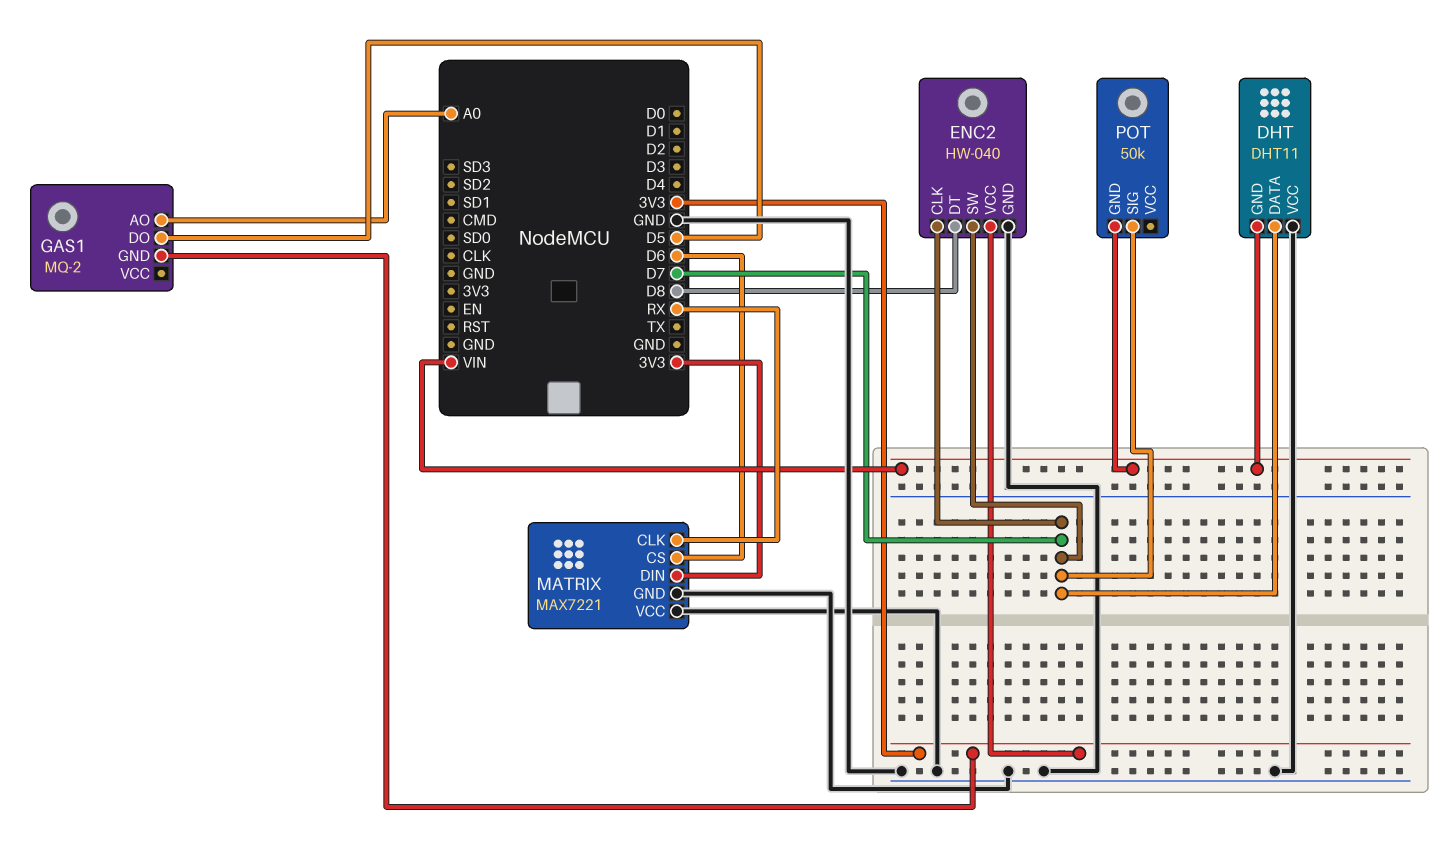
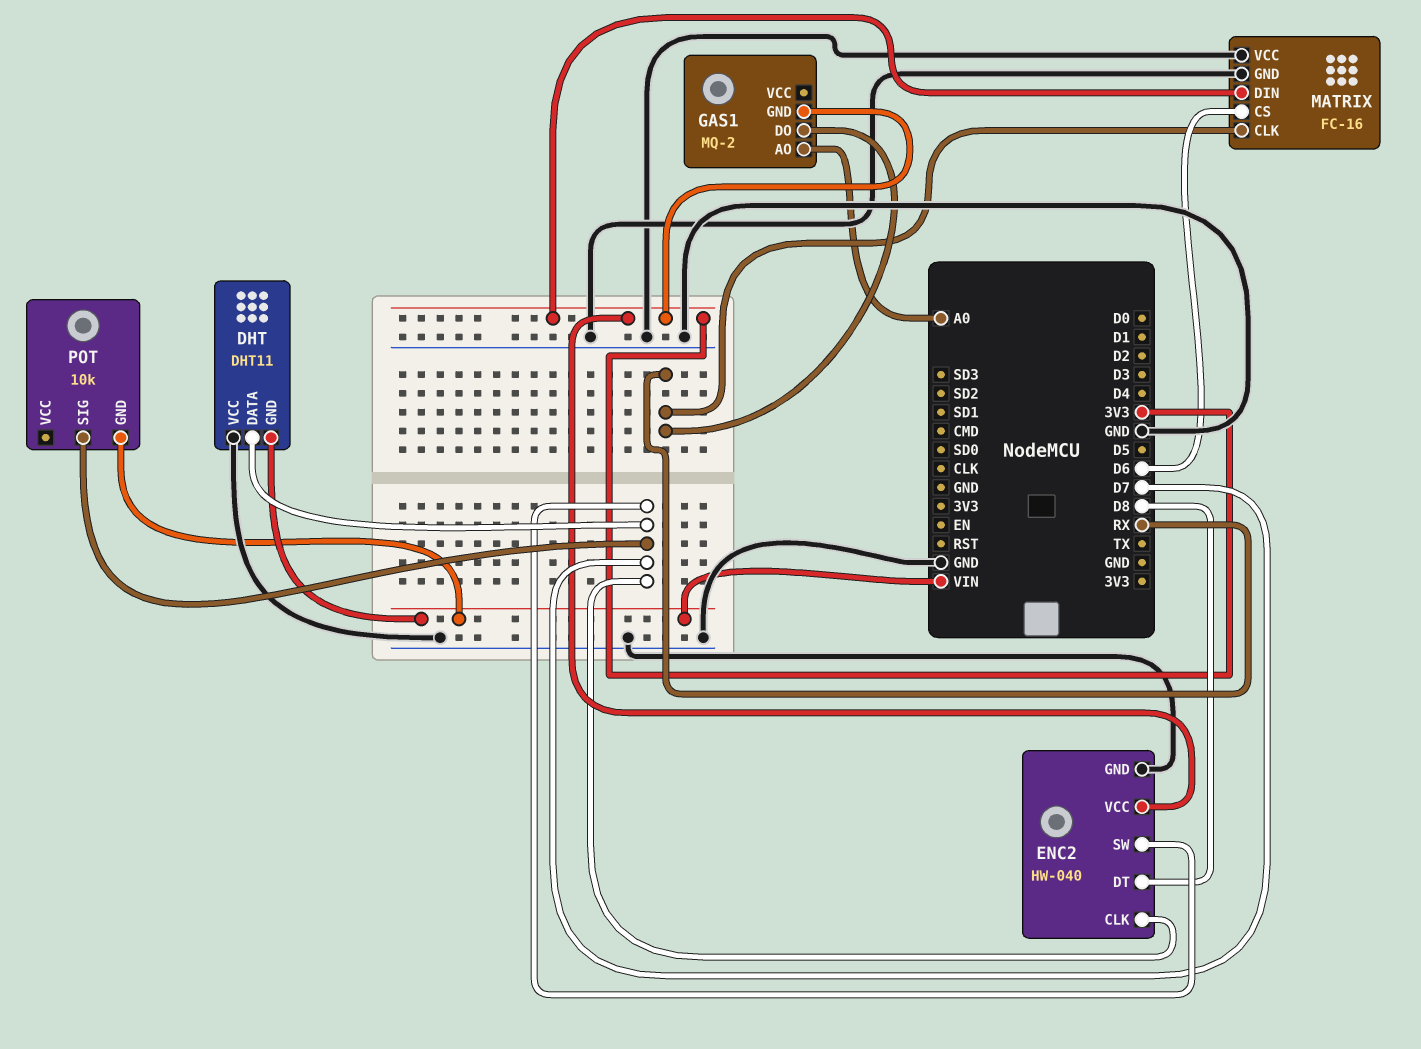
GAS1 pin DO: D5 -> RX
MATRIX: MAX7221 -> FC-16
POT: 50k -> 10k

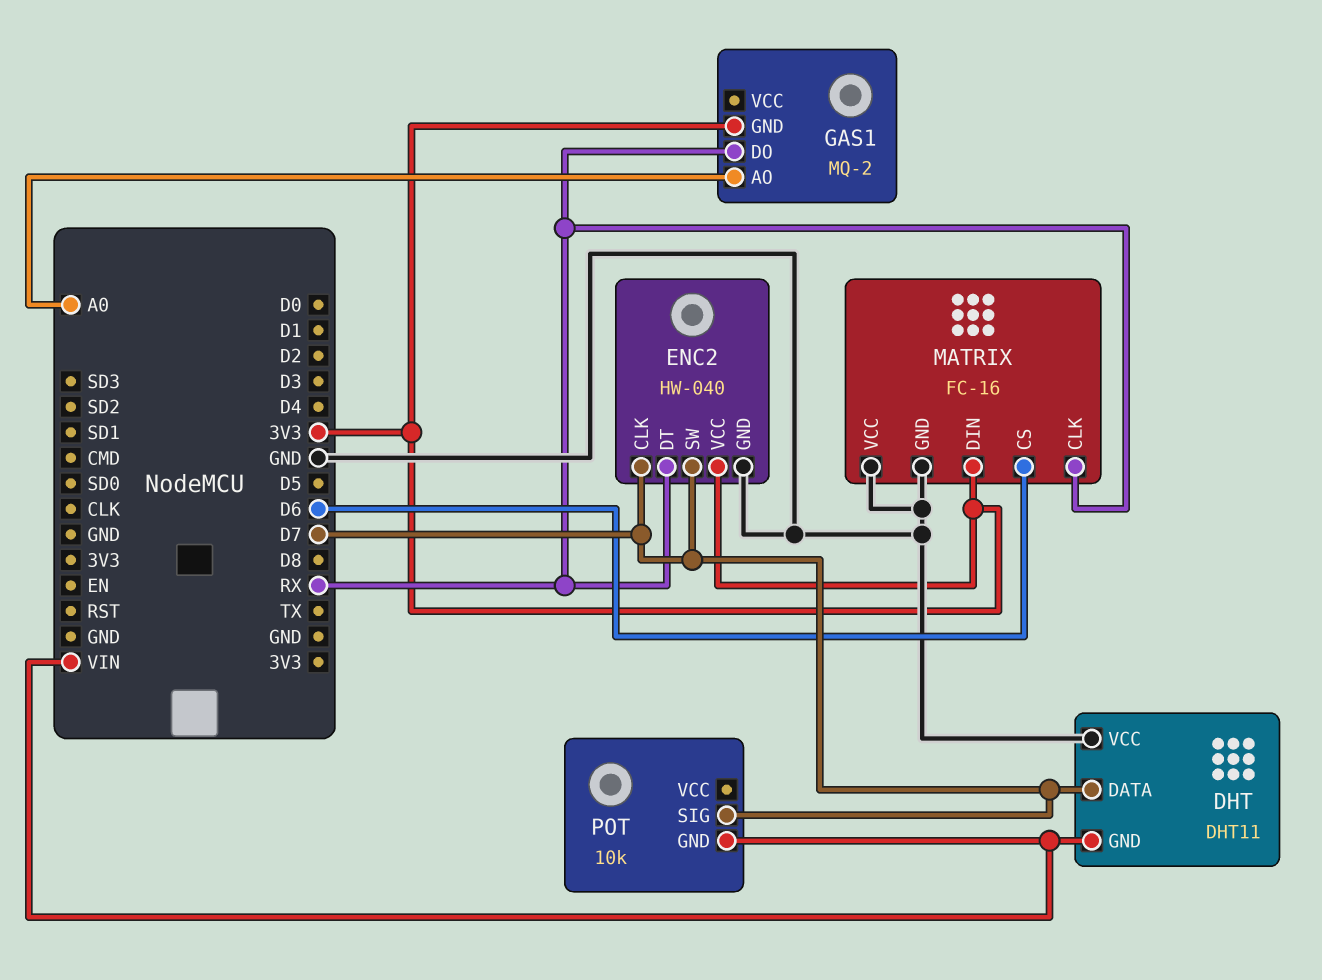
ENC2 pin DT: D8 -> RX

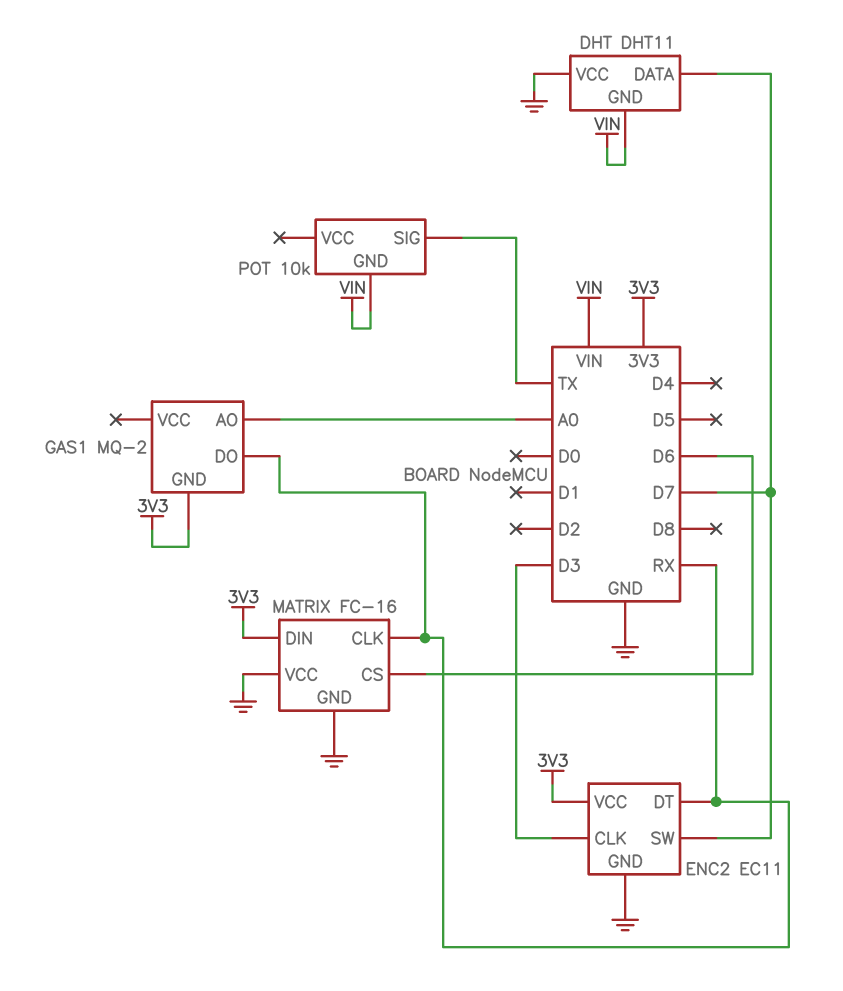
ENC2: HW-040 -> EC11
ENC2 pin CLK: D7 -> D3
POT pin SIG: D7 -> TX

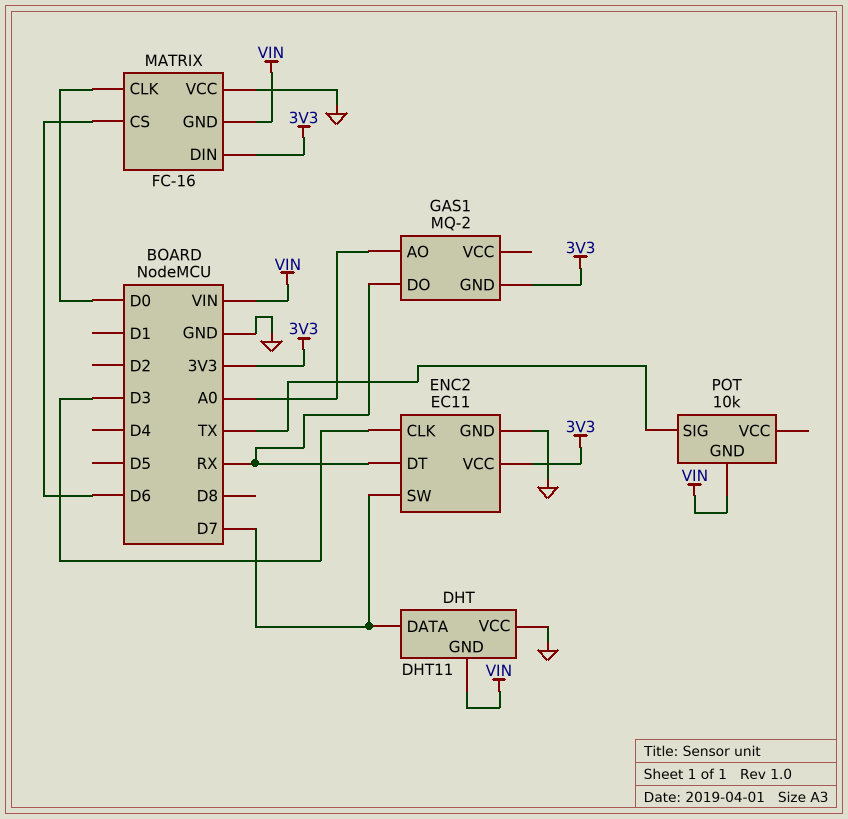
MATRIX pin CLK: RX -> D0
MATRIX pin GND: GND -> VIN

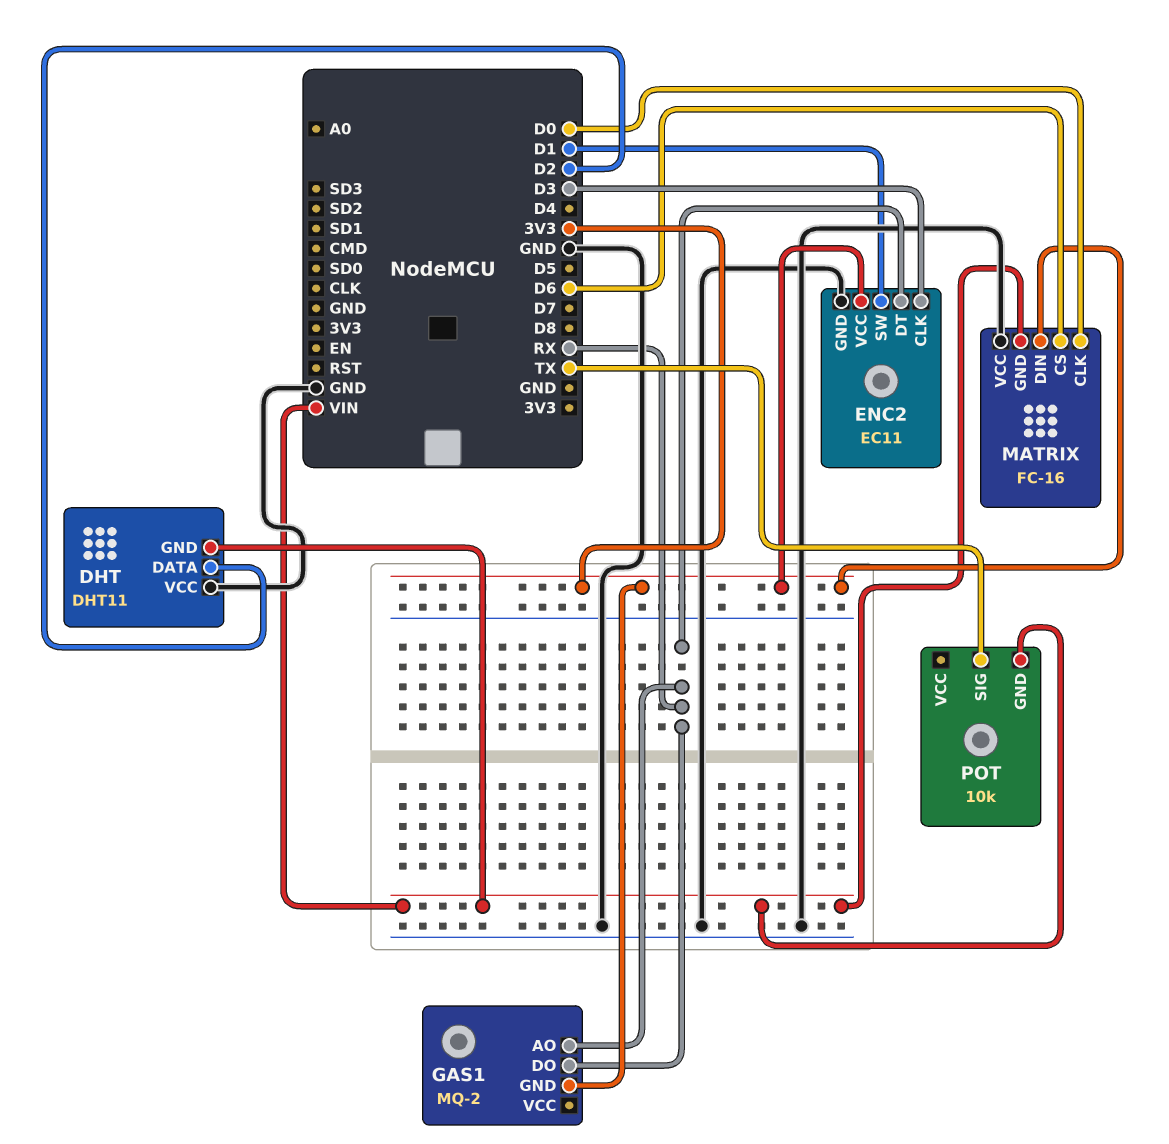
DHT pin DATA: D7 -> D2
ENC2 pin SW: D7 -> D1
GAS1 pin AO: A0 -> RX

